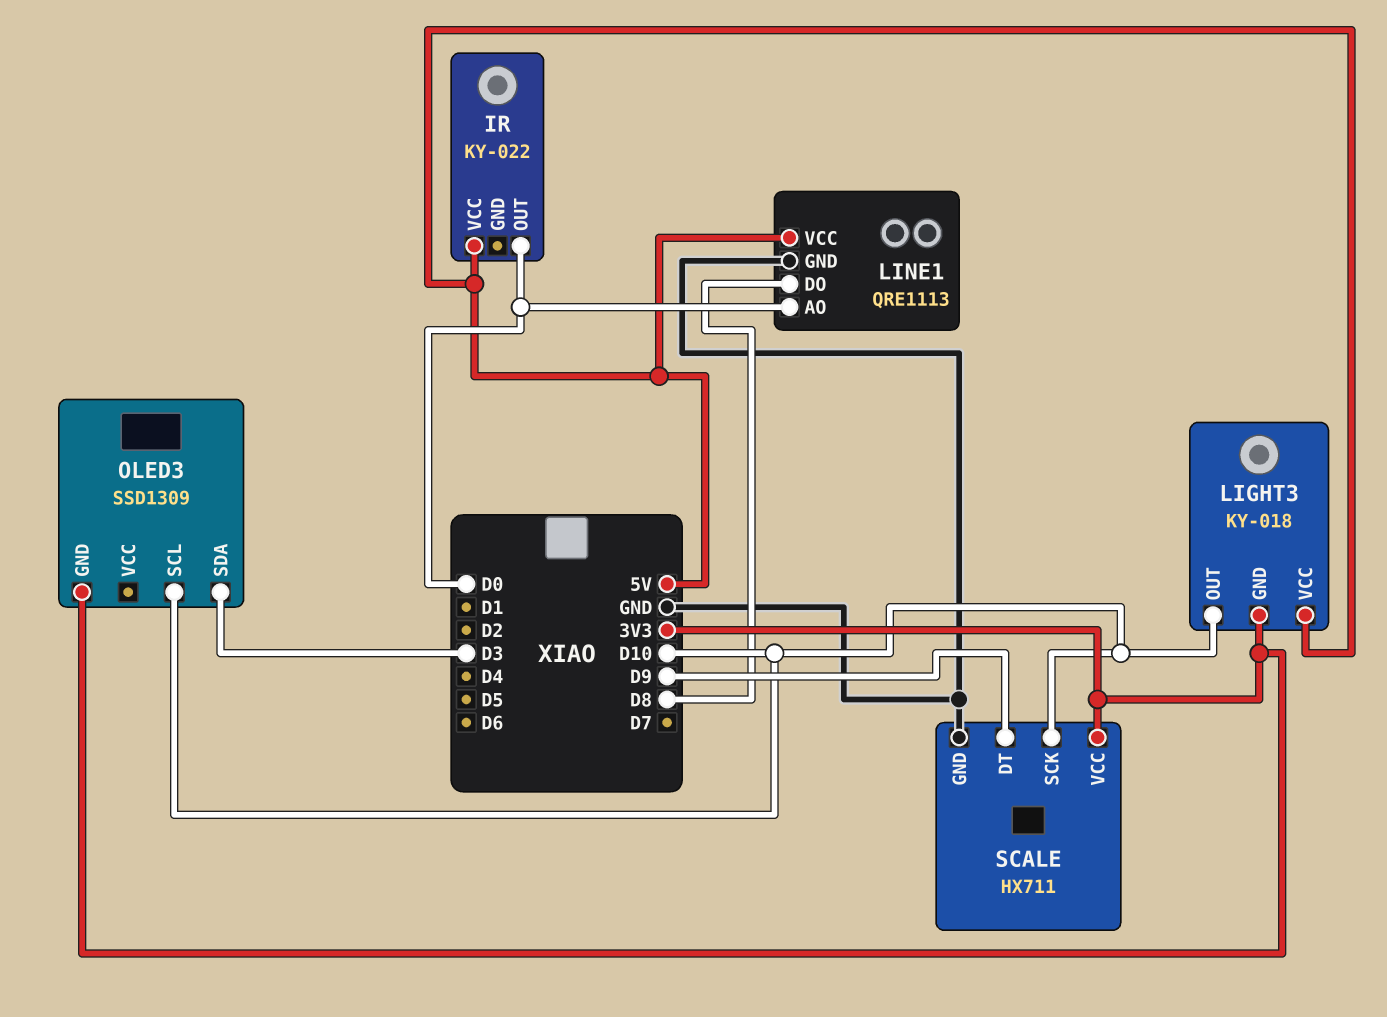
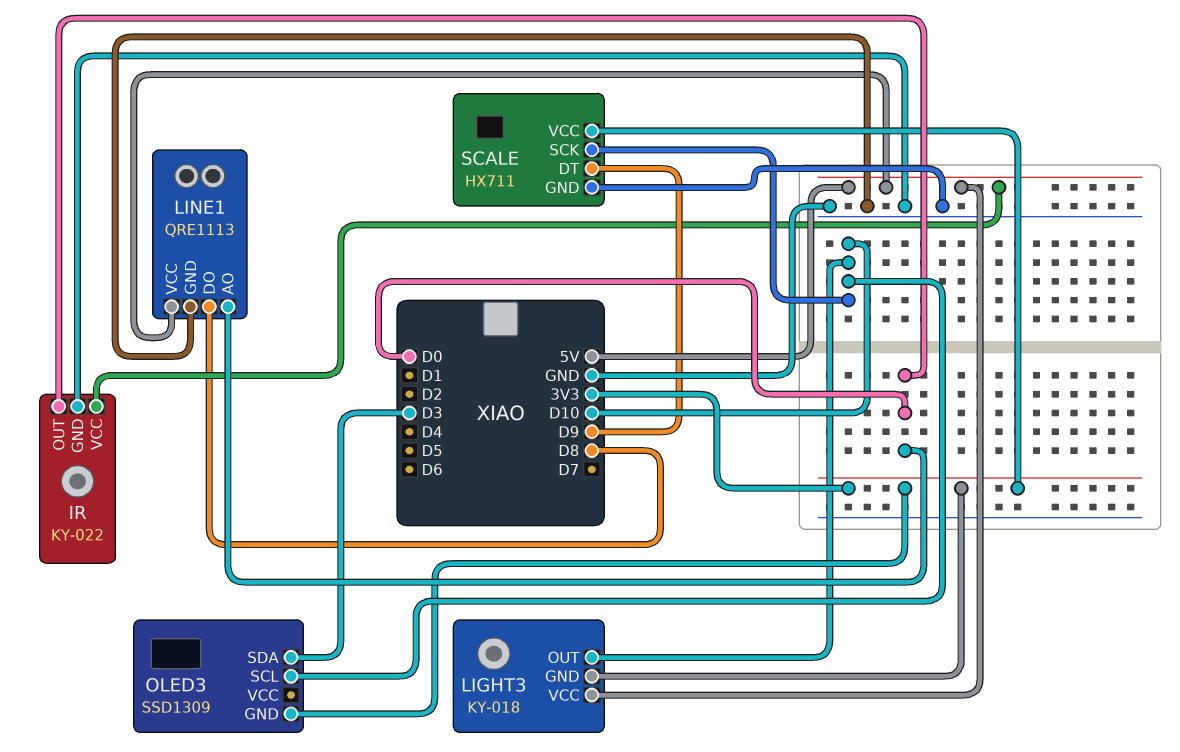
IR pin GND: none -> GND

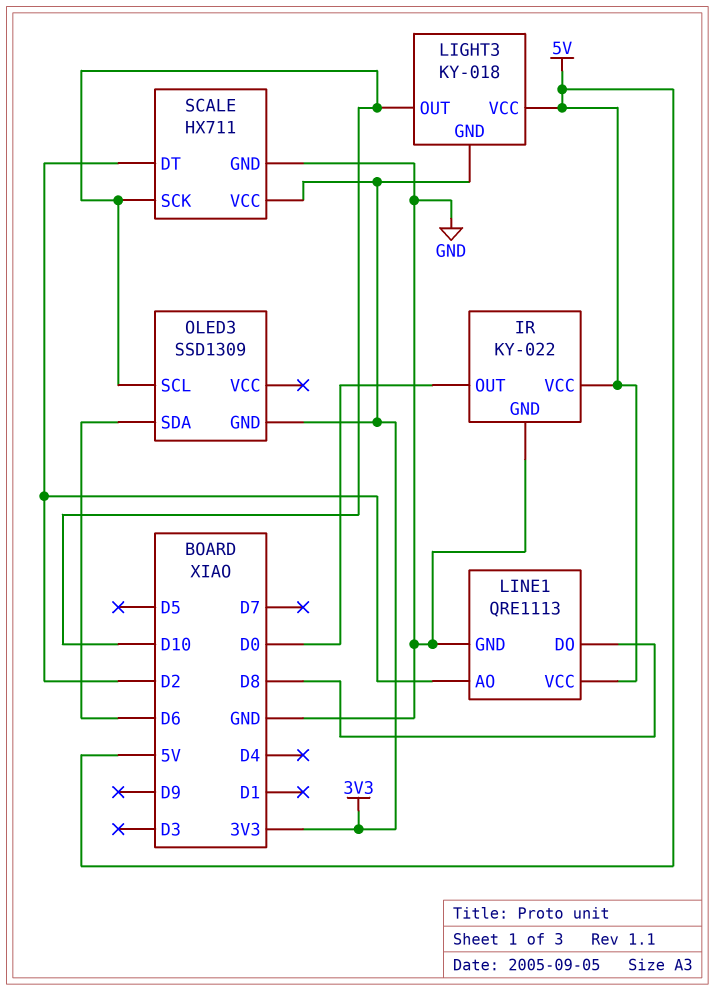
LINE1 pin AO: D0 -> D2
OLED3 pin SDA: D3 -> D6
SCALE pin DT: D9 -> D2

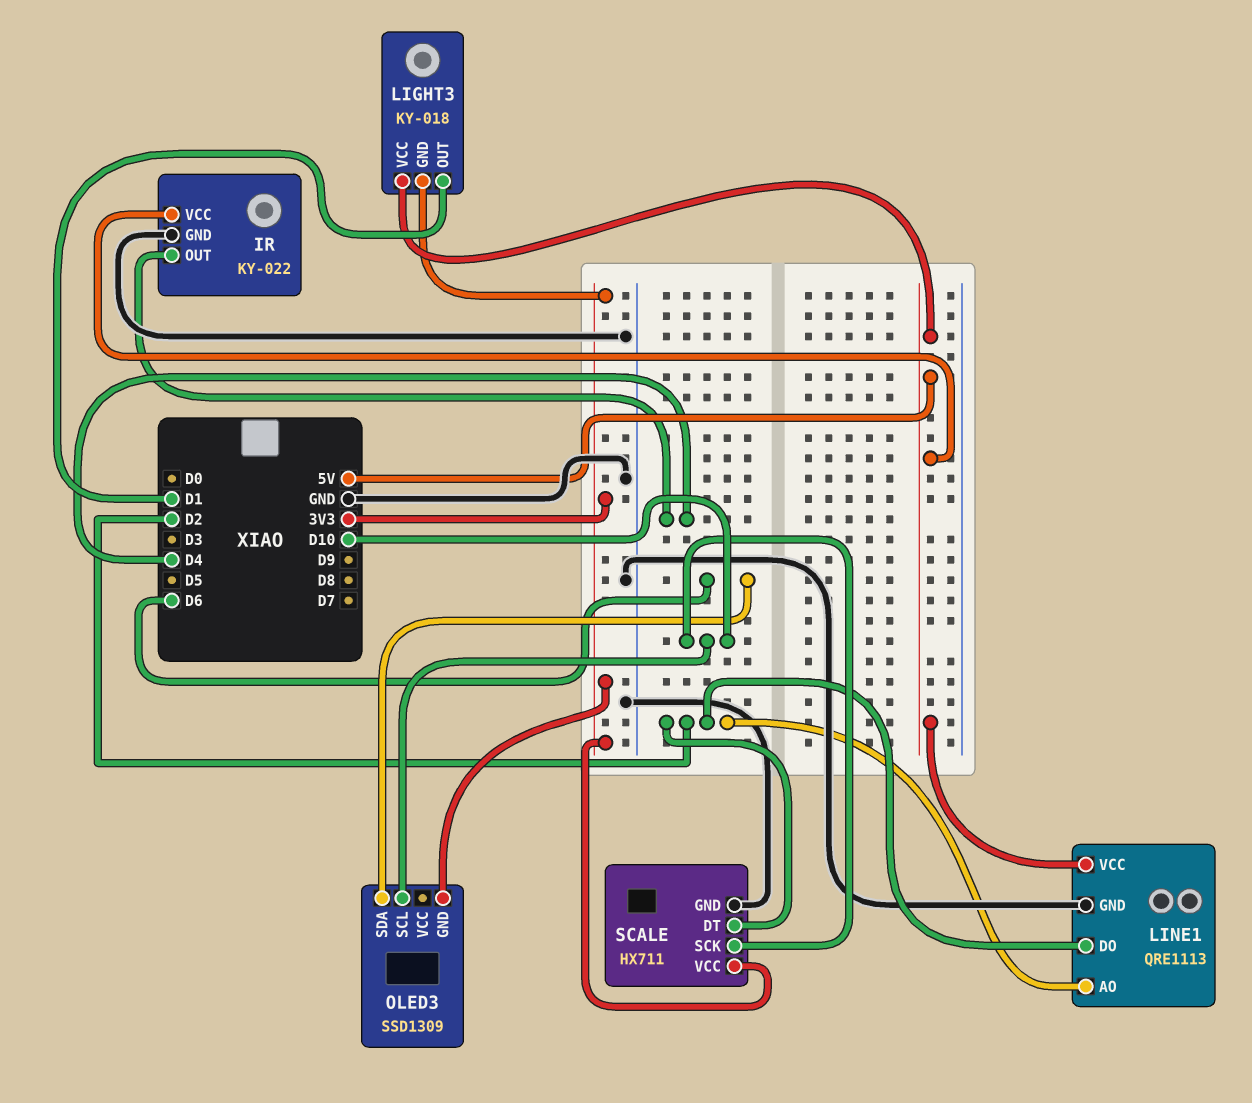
IR pin OUT: D0 -> D4
LIGHT3 pin OUT: D10 -> D1
LINE1 pin DO: D8 -> D2

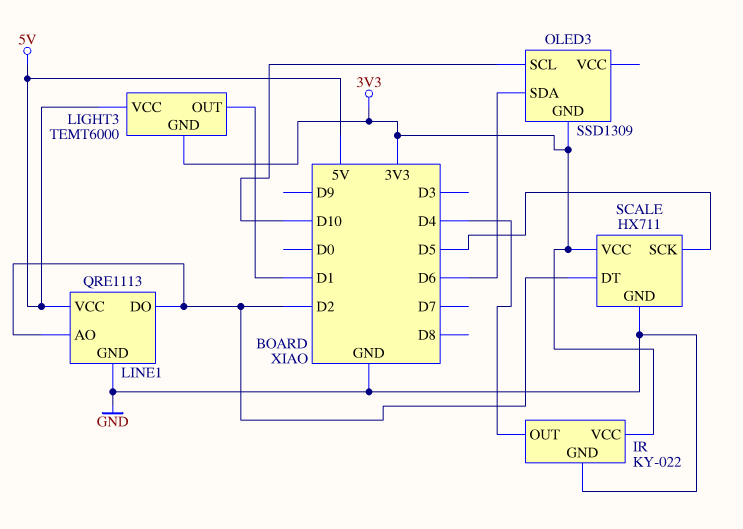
IR pin VCC: 5V -> 3V3
LIGHT3: KY-018 -> TEMT6000
SCALE pin SCK: D10 -> D5

